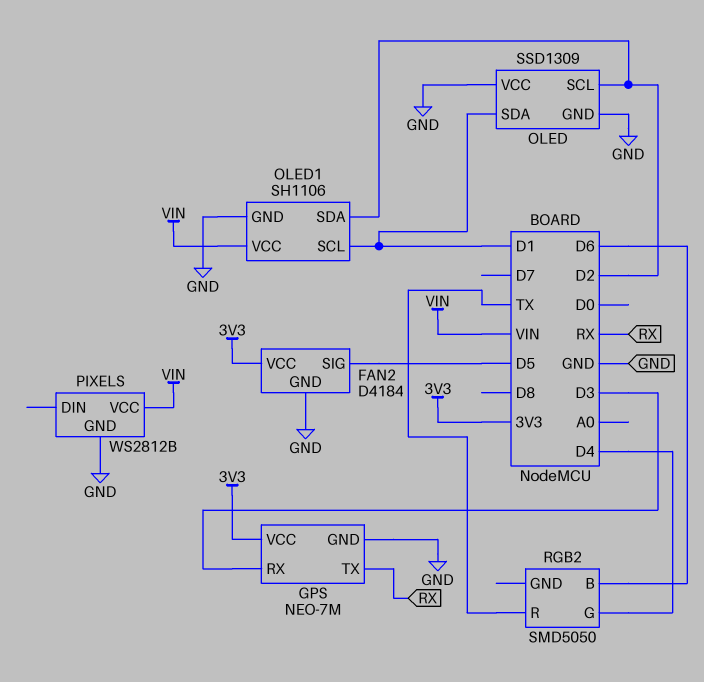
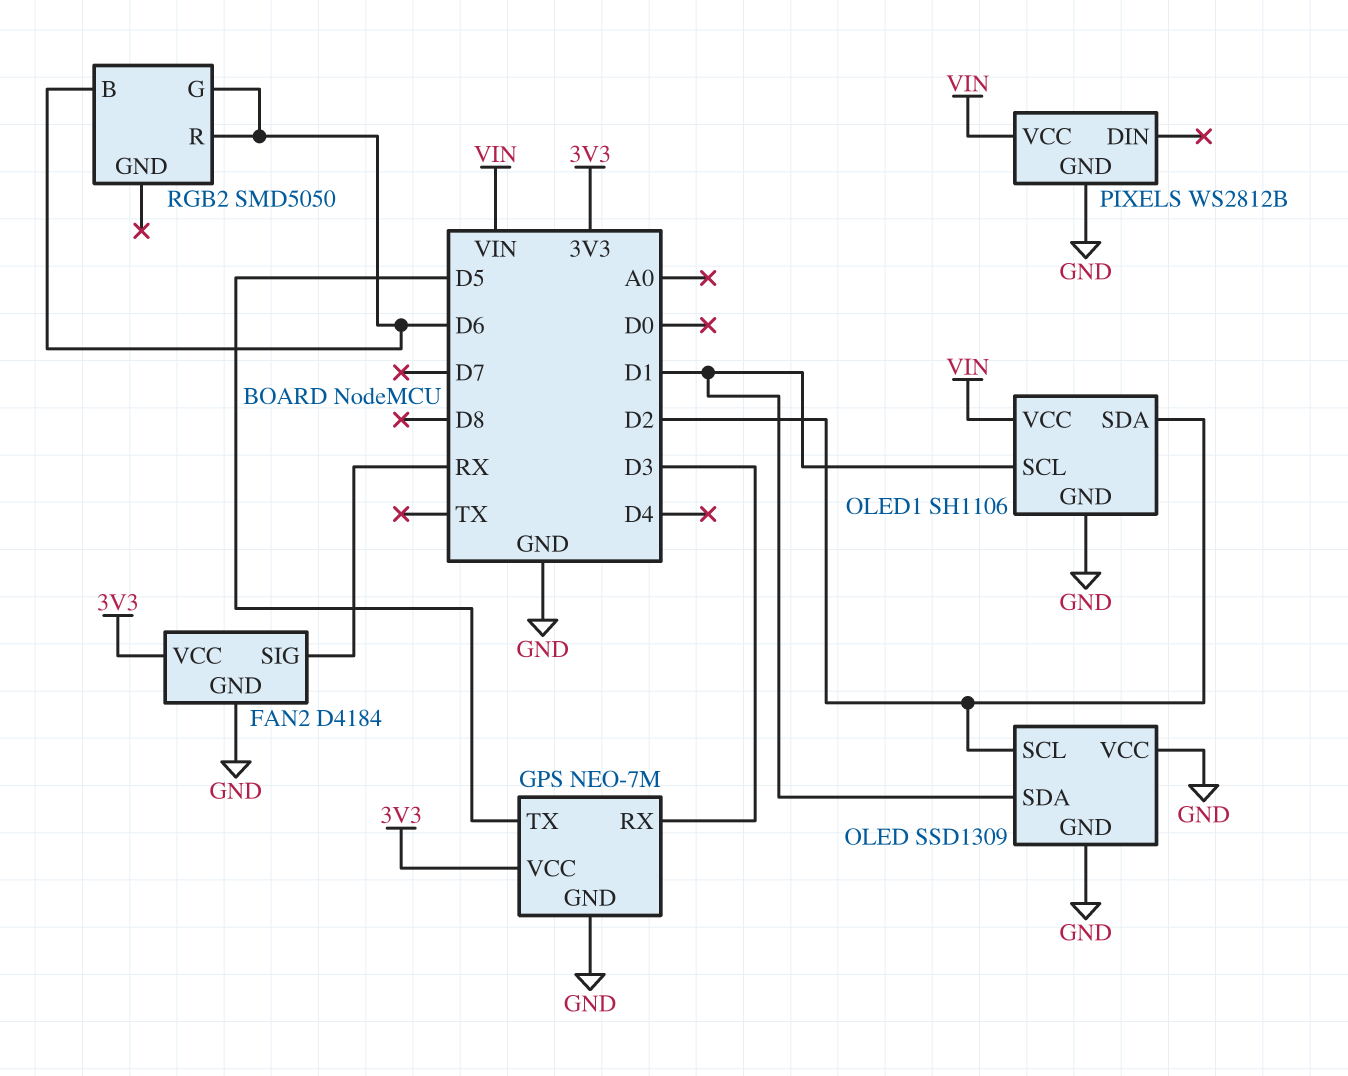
FAN2 pin SIG: D5 -> RX
GPS pin TX: RX -> D5
RGB2 pin G: D4 -> D6
RGB2 pin R: TX -> D6

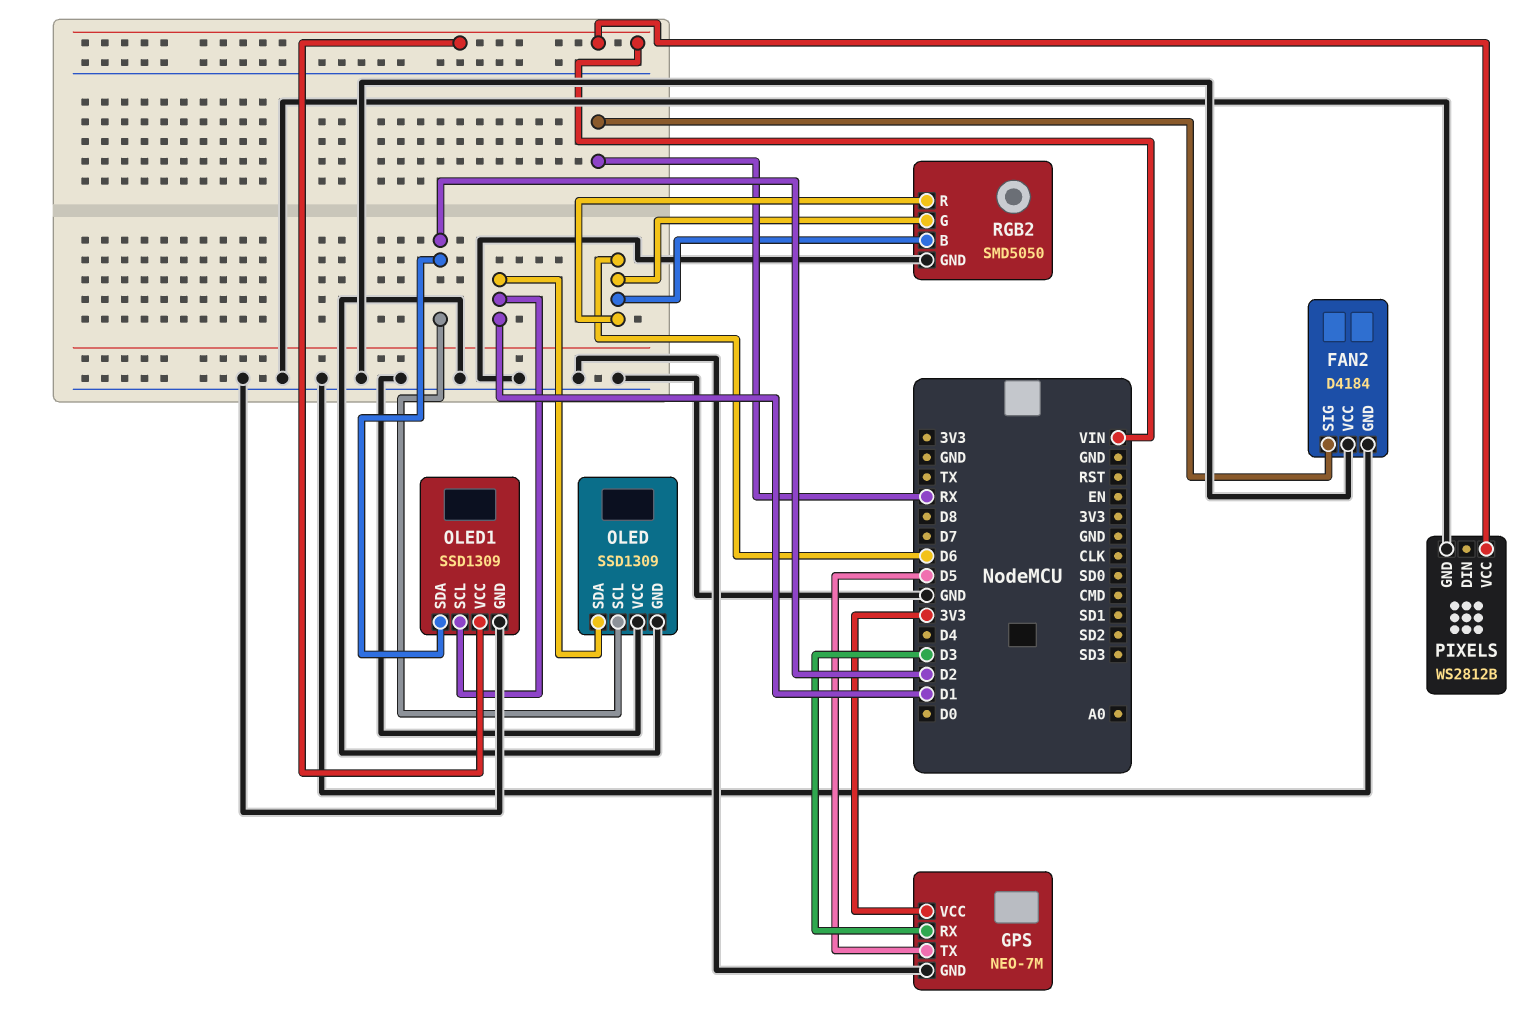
FAN2 pin VCC: 3V3 -> GND
OLED1: SH1106 -> SSD1309
RGB2 pin GND: none -> GND

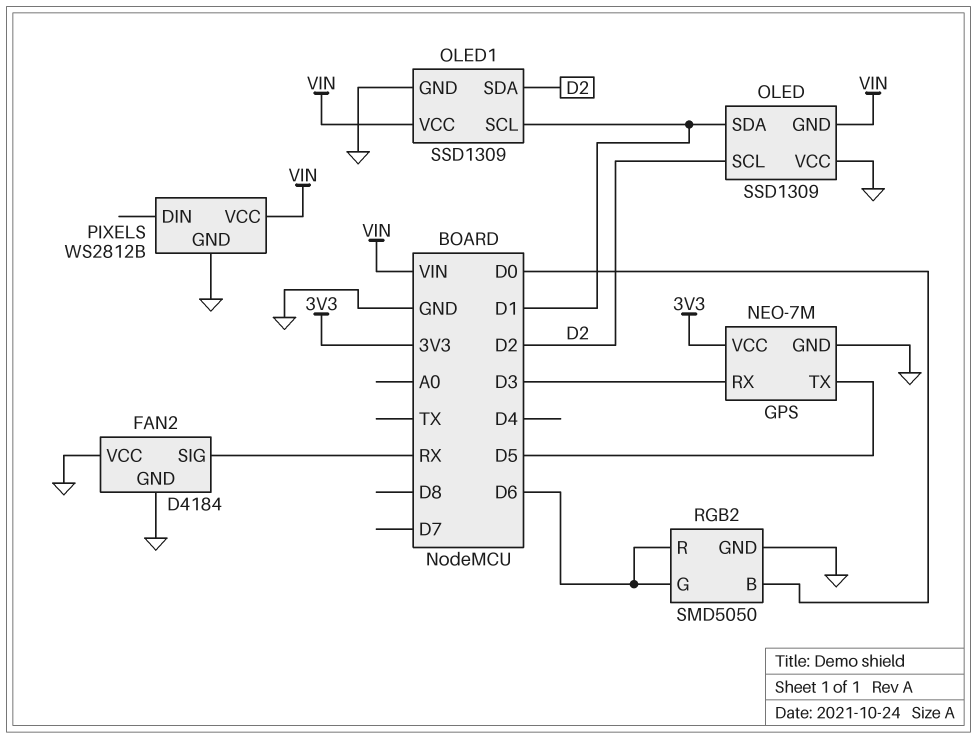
OLED pin GND: GND -> VIN
RGB2 pin B: D6 -> D0

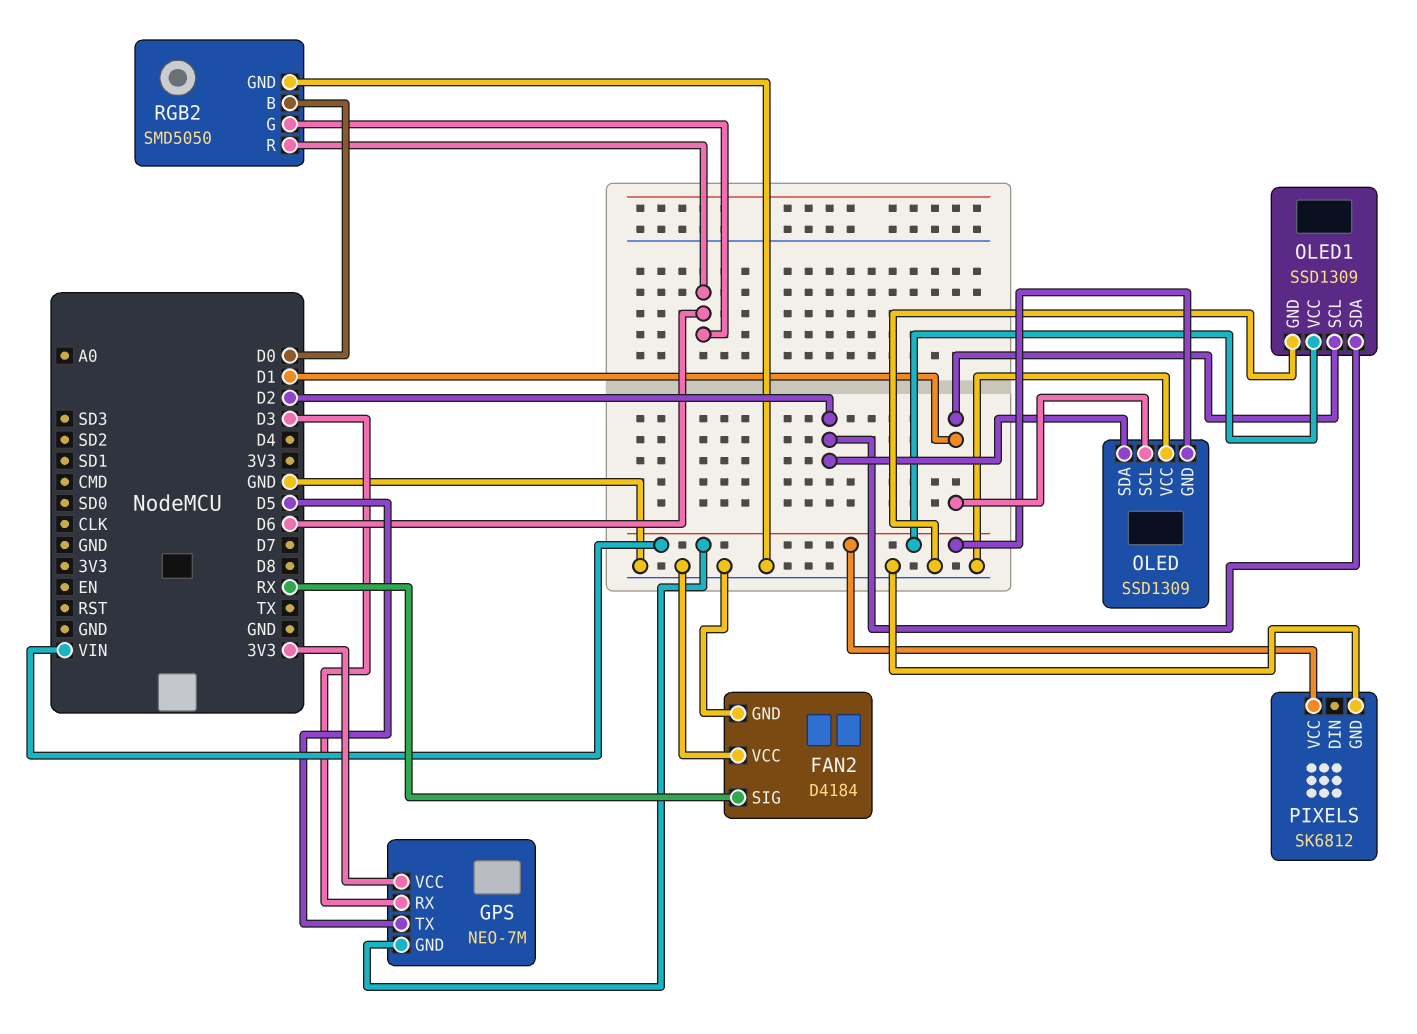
GPS pin GND: GND -> VIN
OLED pin SCL: D2 -> D1
OLED pin SDA: D1 -> D2
PIXELS: WS2812B -> SK6812

